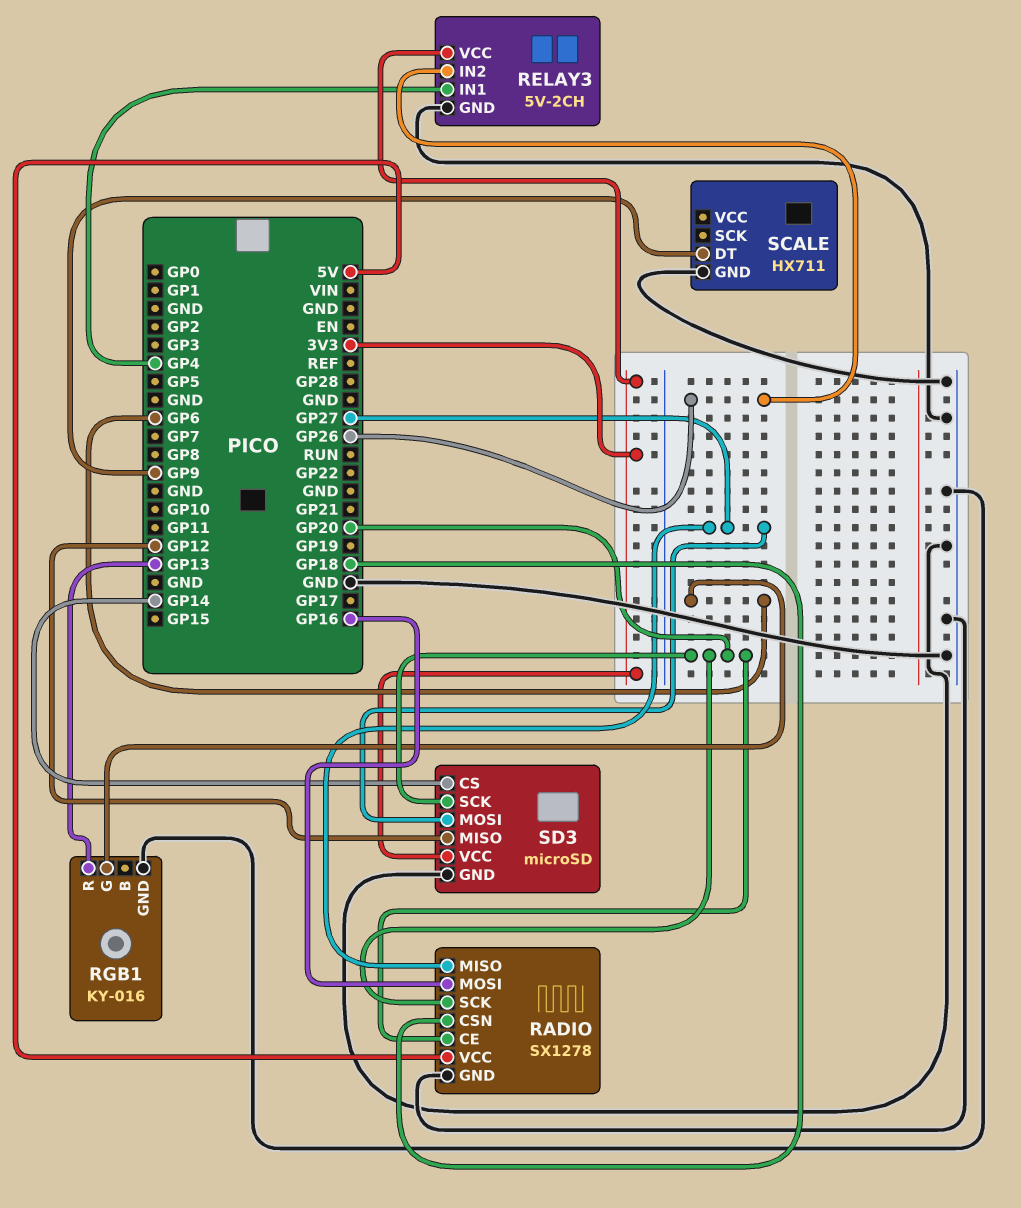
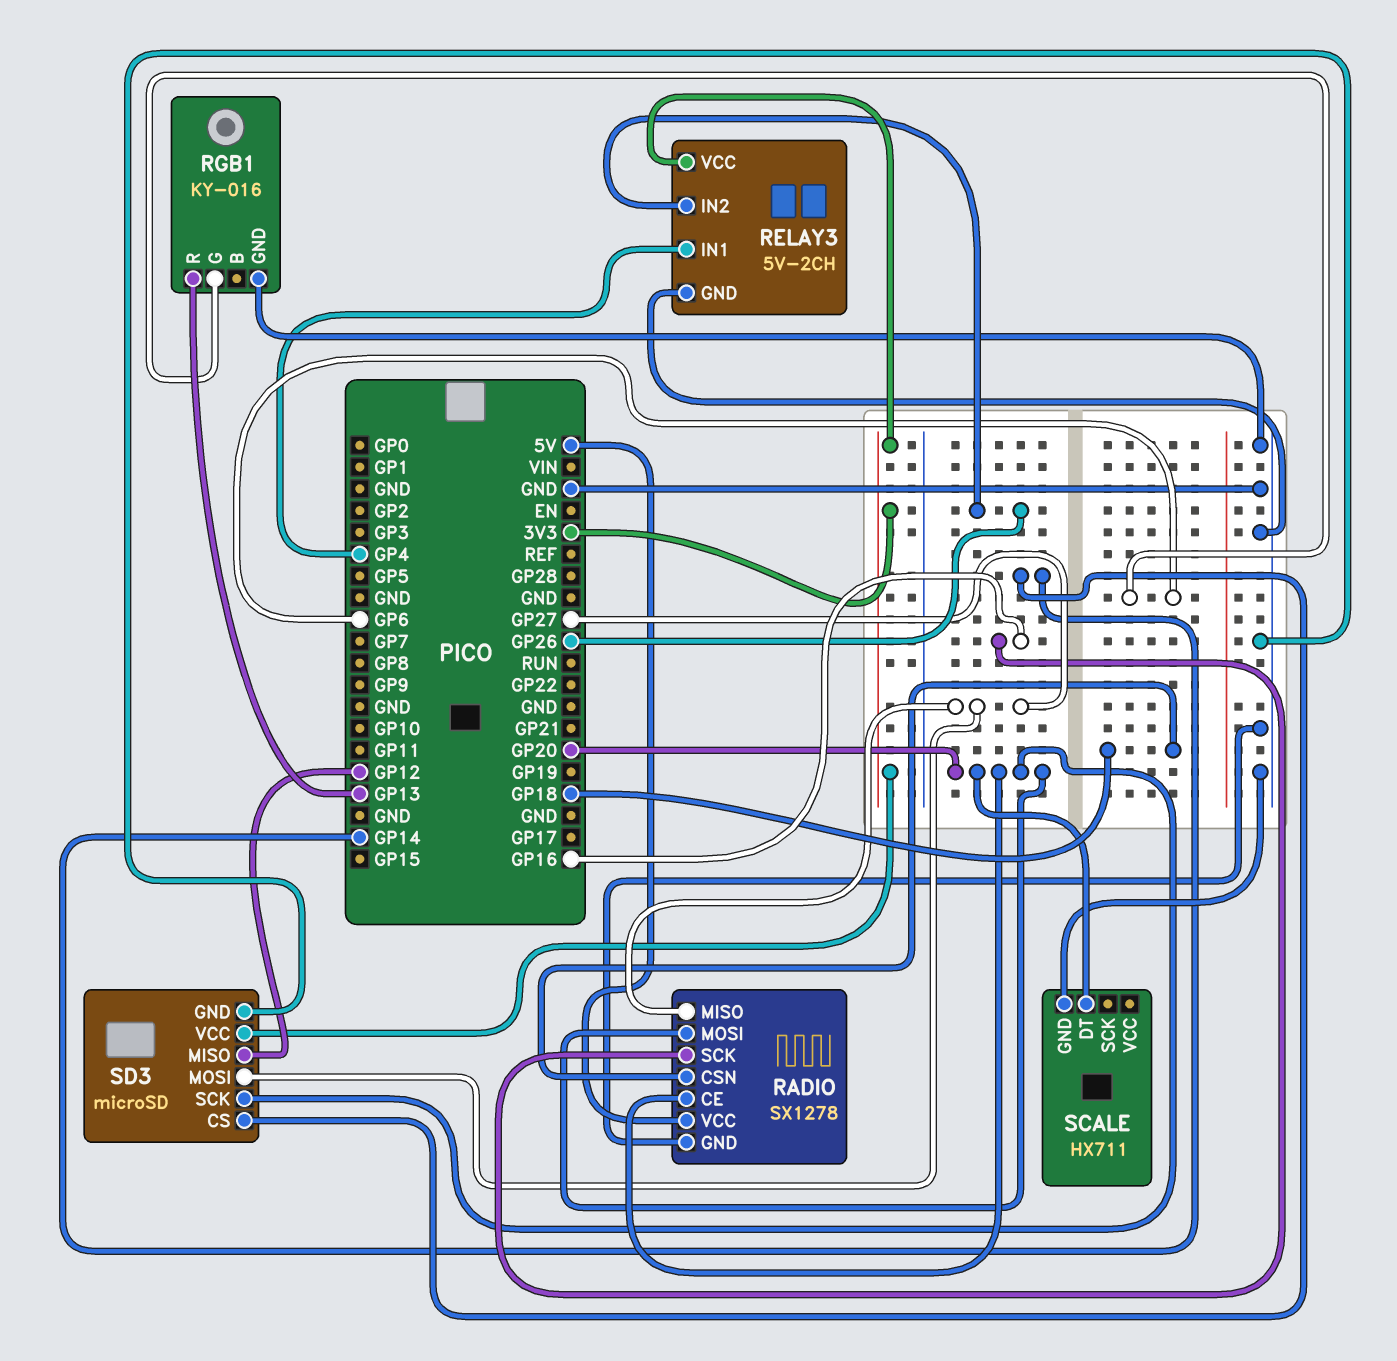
RADIO pin MOSI: GP16 -> GP20
RADIO pin SCK: GP20 -> GP16
SCALE pin DT: GP9 -> GP20

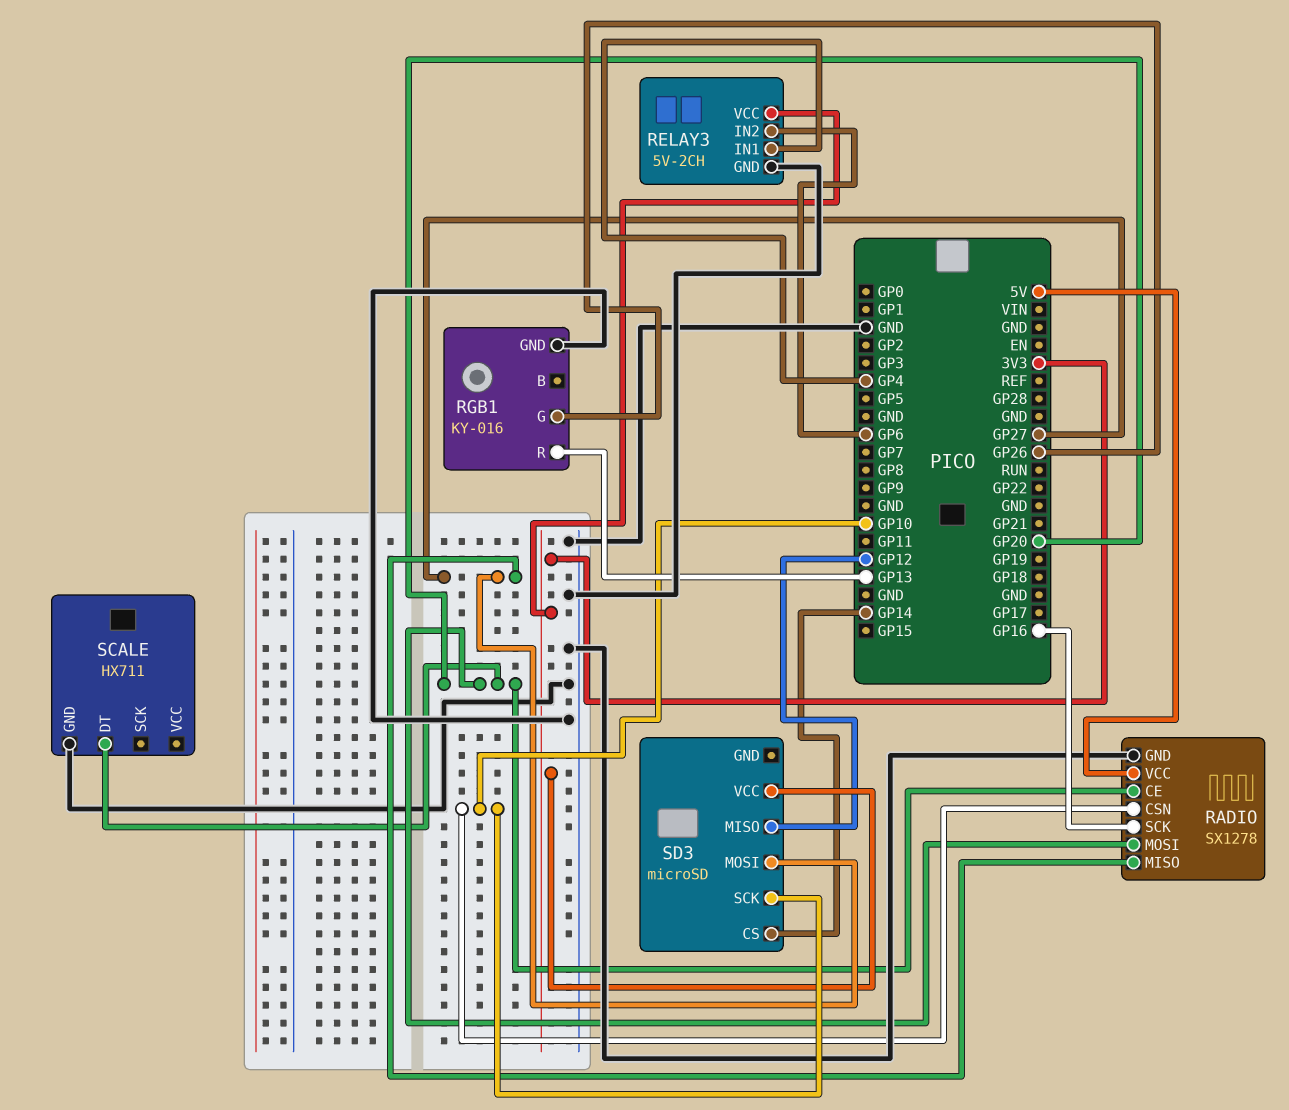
RADIO pin CSN: GP18 -> GP10
RELAY3 pin IN2: GP26 -> GP6
RGB1 pin G: GP6 -> GP26
SD3 pin GND: GND -> none
SD3 pin SCK: GP20 -> GP10

